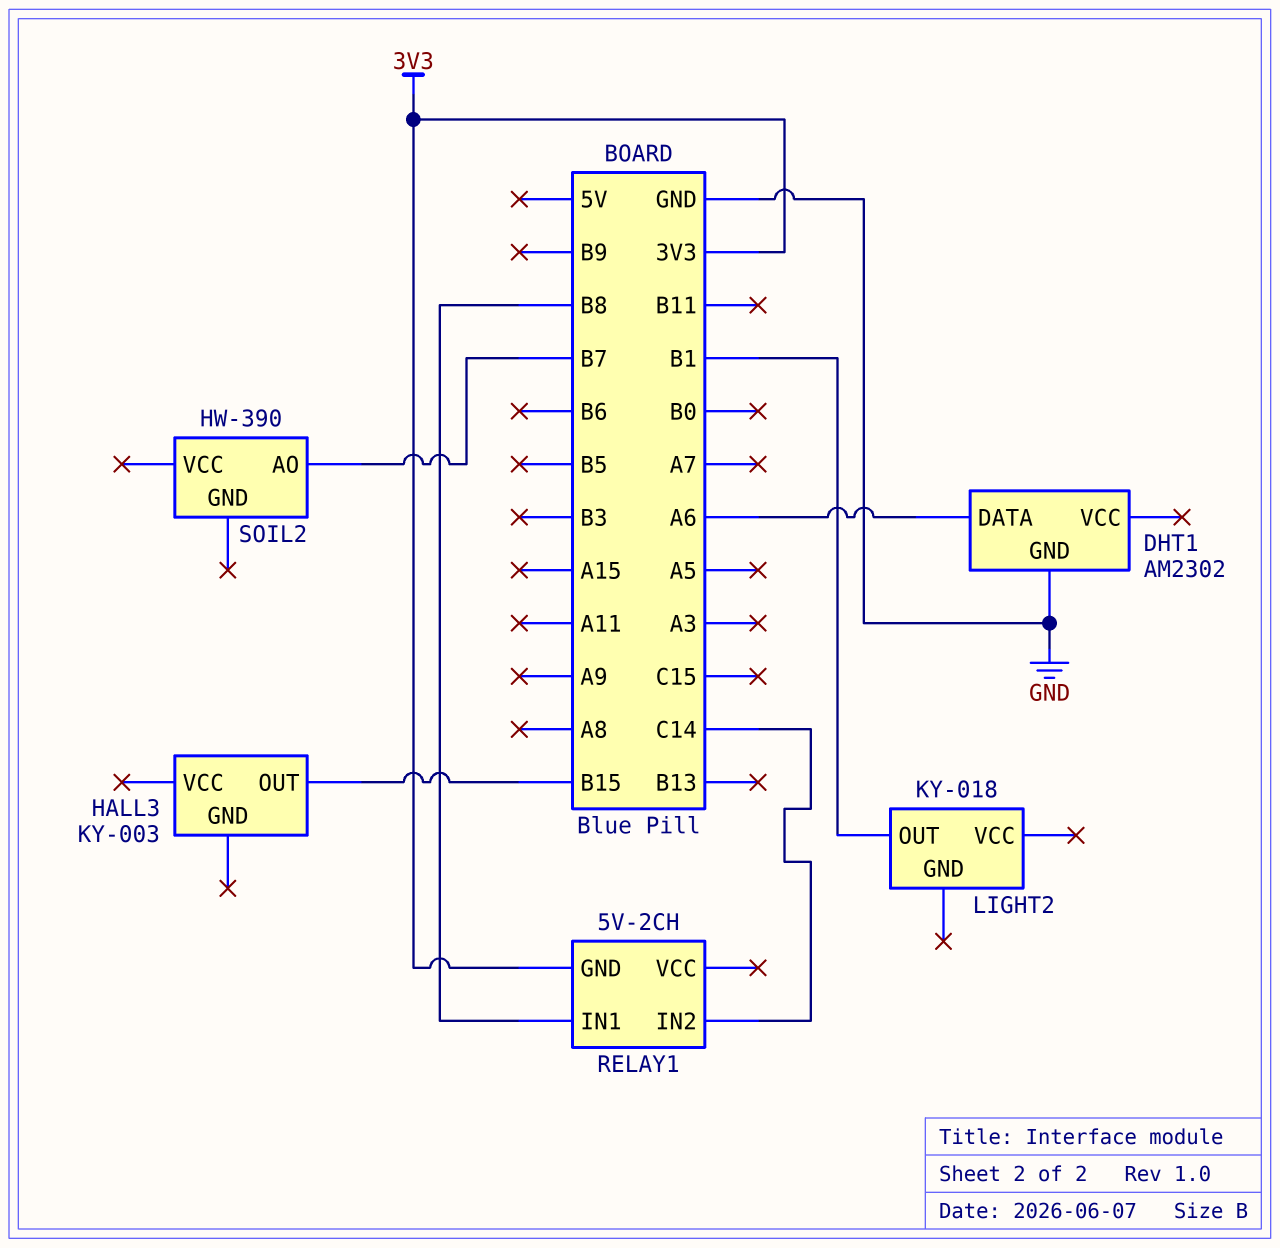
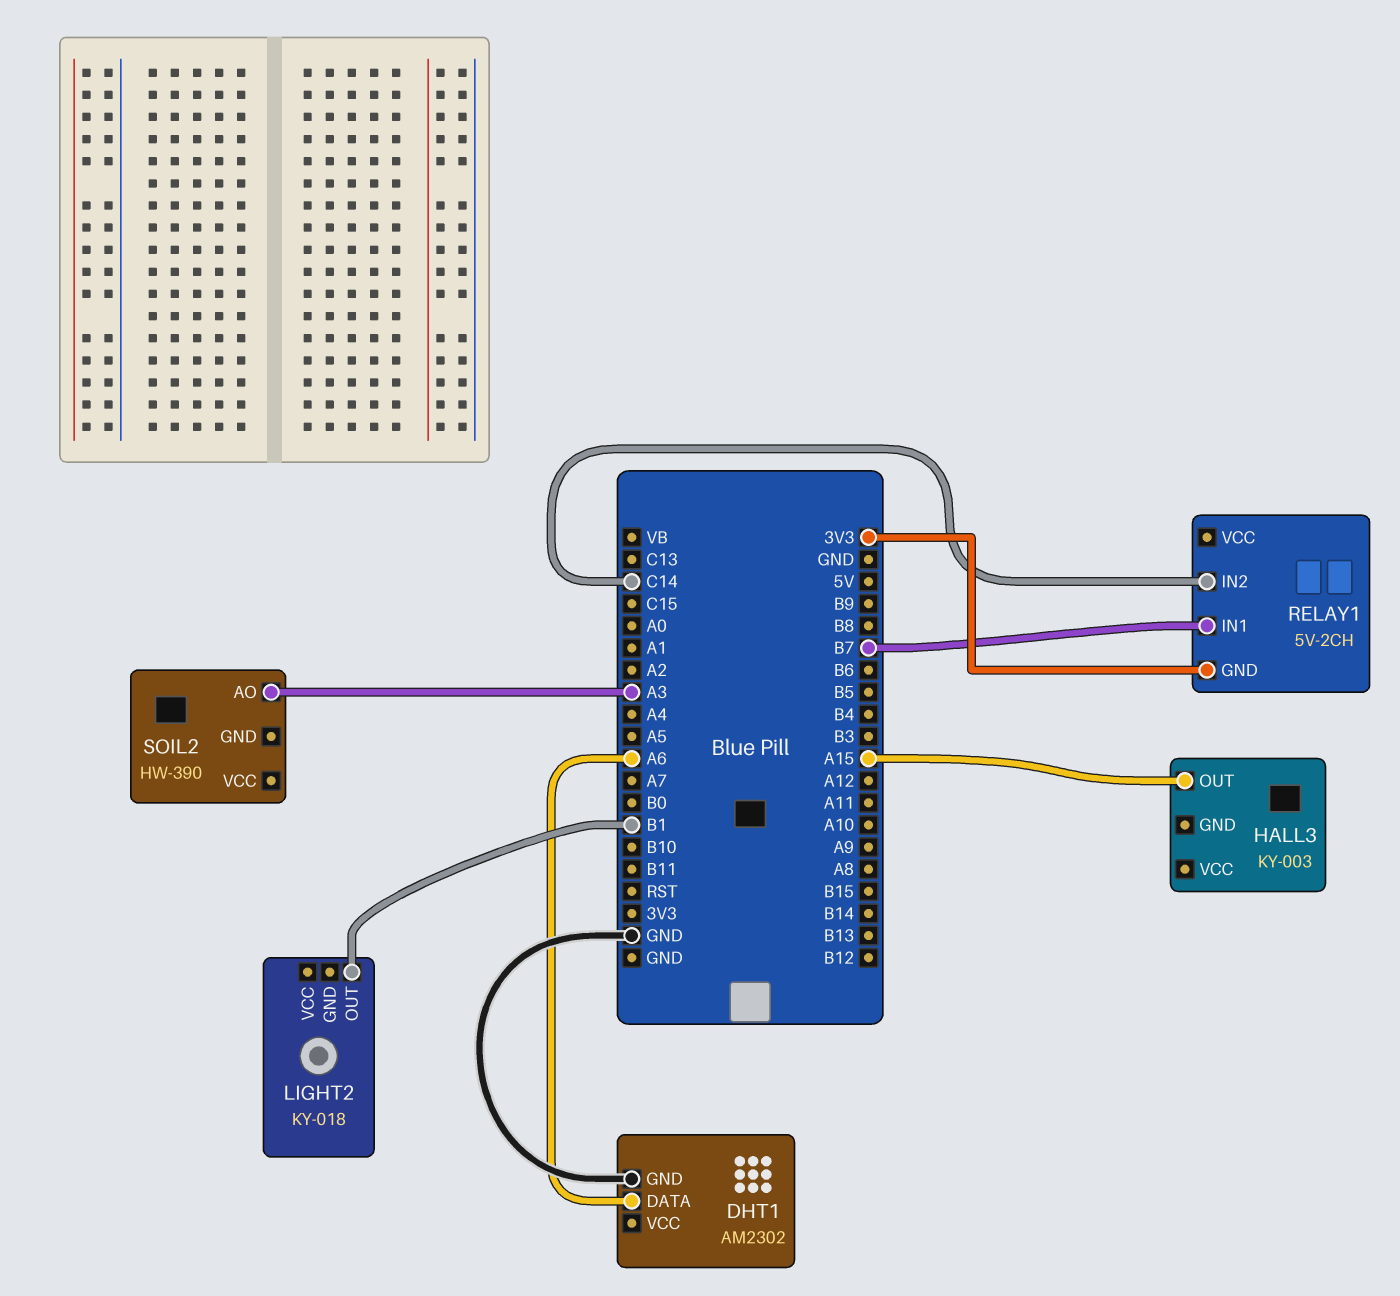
HALL3 pin OUT: B15 -> A15
RELAY1 pin IN1: B8 -> B7
SOIL2 pin AO: B7 -> A3

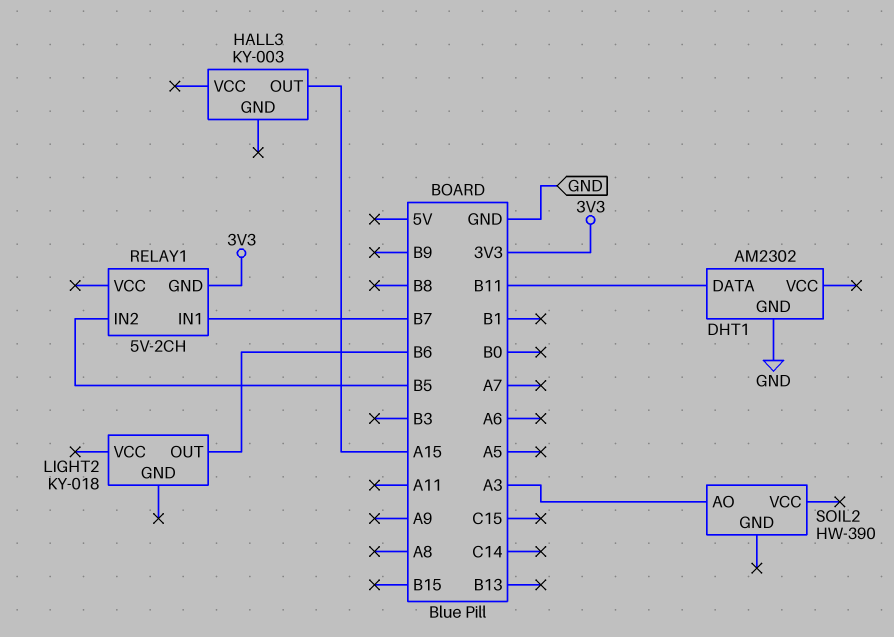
DHT1 pin DATA: A6 -> B11
LIGHT2 pin OUT: B1 -> B6
RELAY1 pin IN2: C14 -> B5

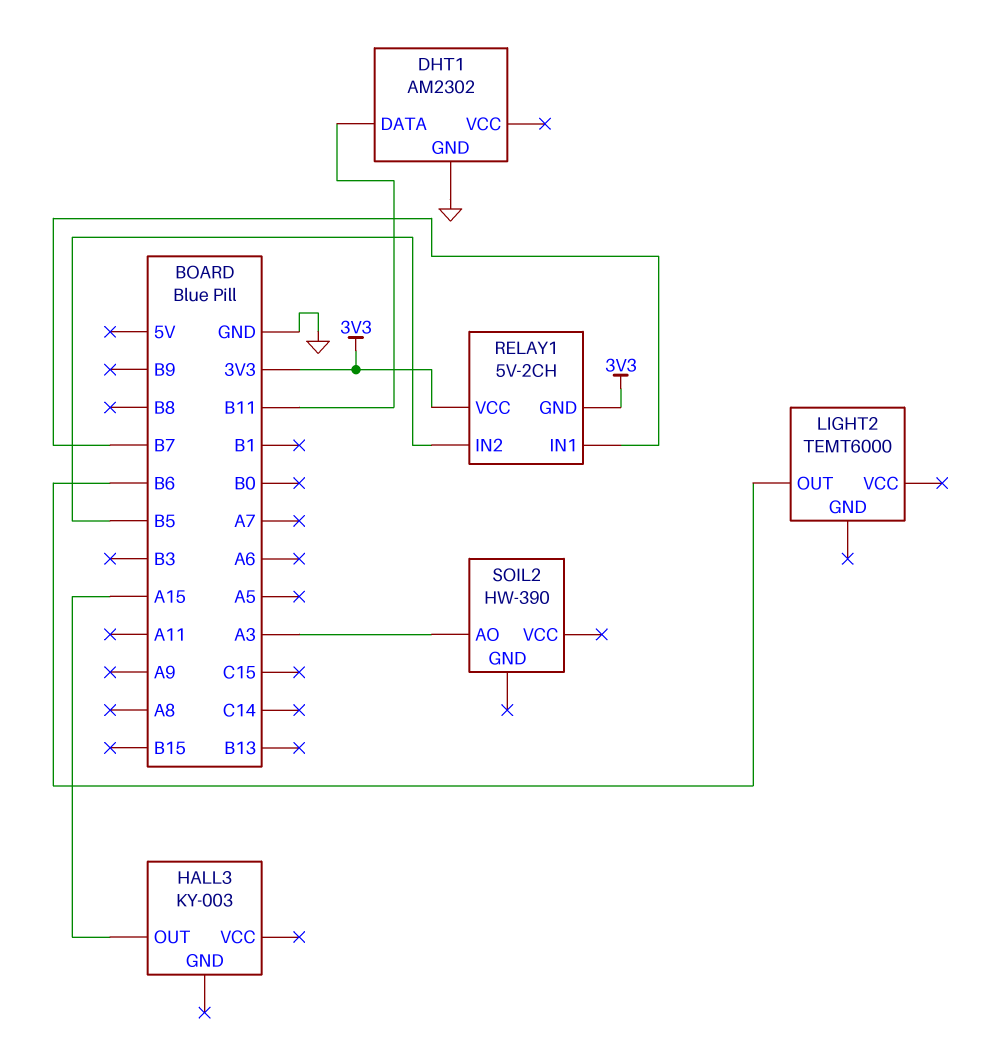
LIGHT2: KY-018 -> TEMT6000
RELAY1 pin VCC: none -> 3V3

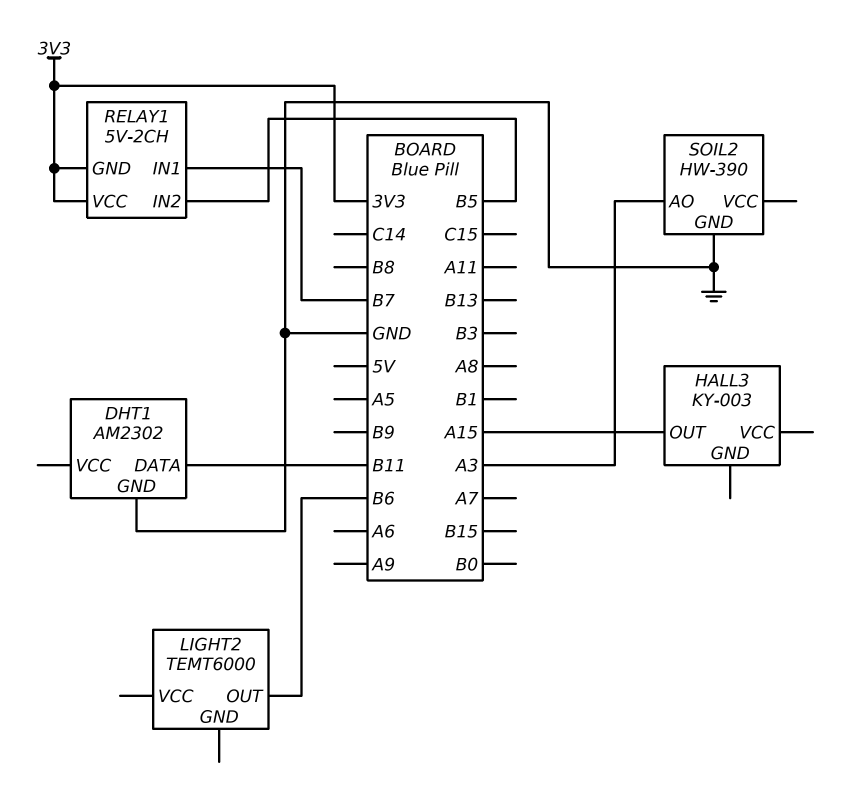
SOIL2 pin GND: none -> GND

